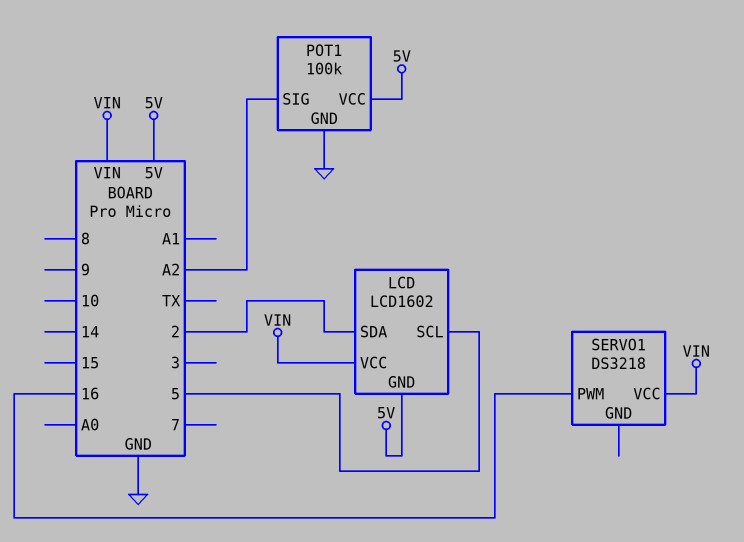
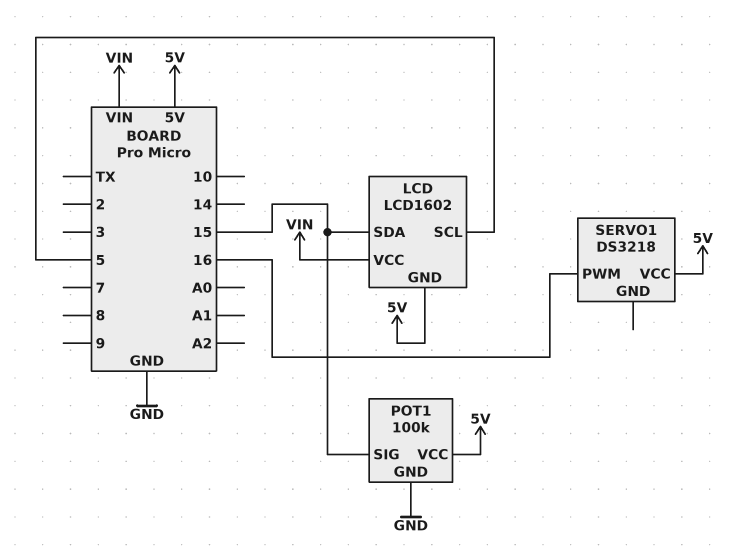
LCD pin SDA: 2 -> 15
POT1 pin SIG: A2 -> 15
SERVO1 pin VCC: VIN -> 5V

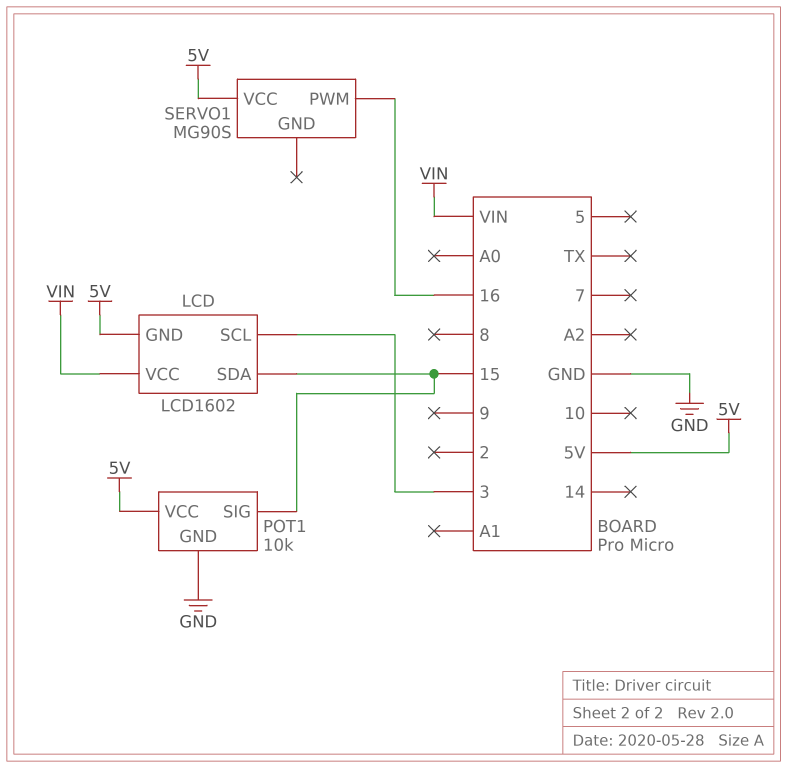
LCD pin SCL: 5 -> 3
POT1: 100k -> 10k
SERVO1: DS3218 -> MG90S

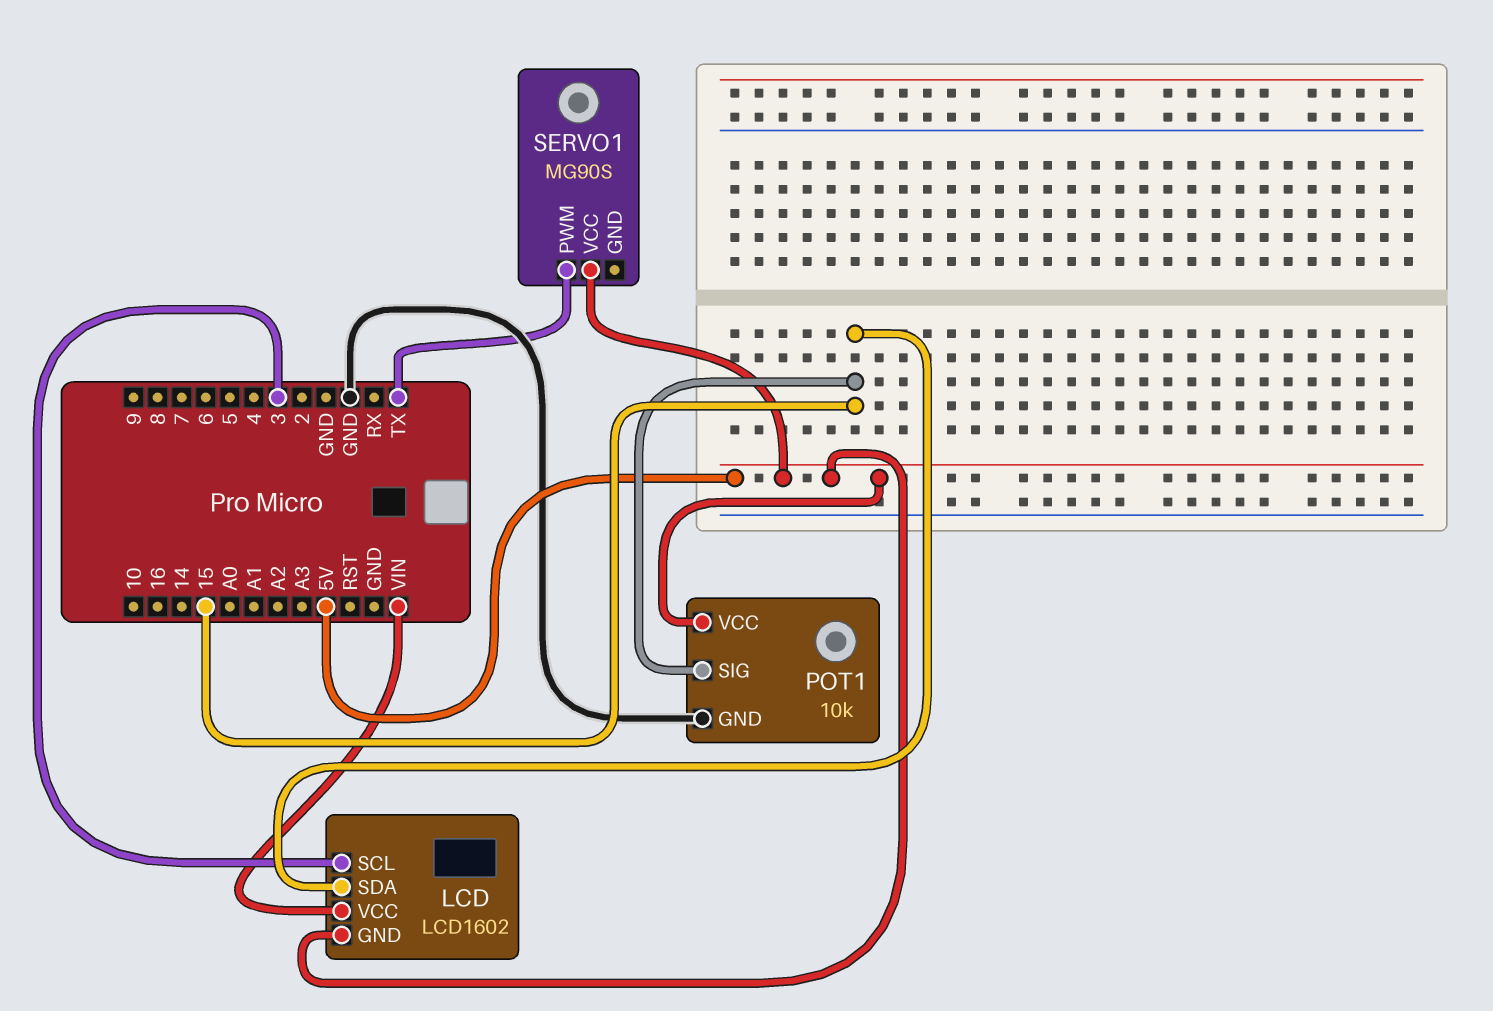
SERVO1 pin PWM: 16 -> TX

